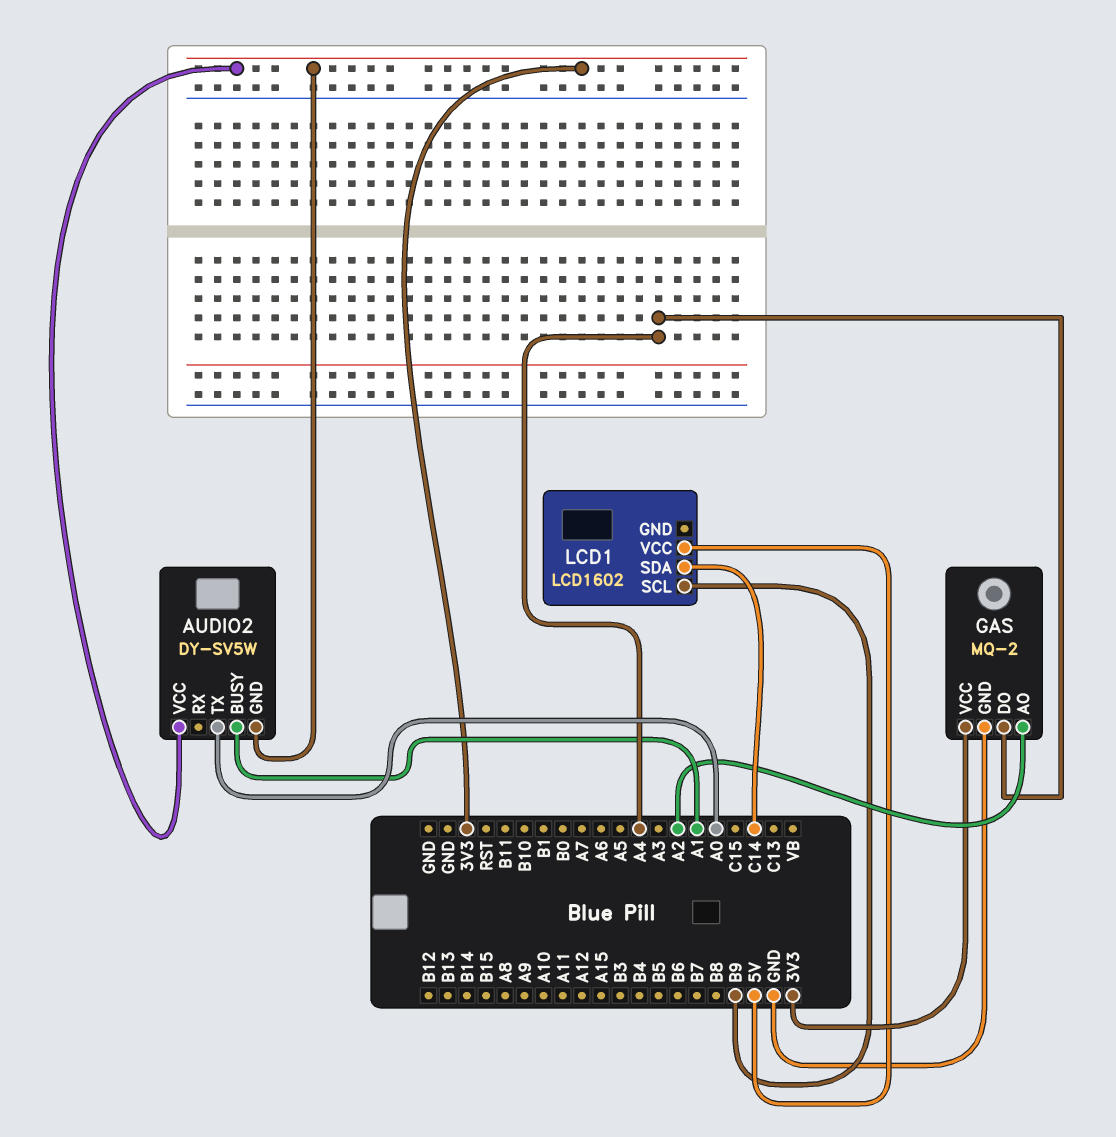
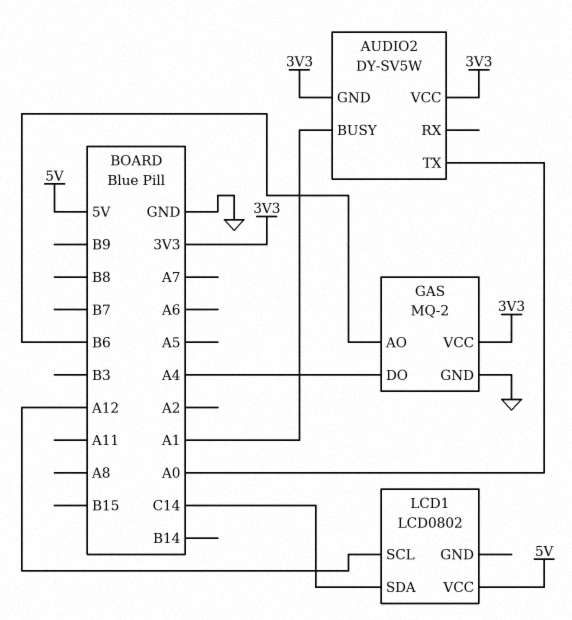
GAS pin AO: A2 -> B6
LCD1: LCD1602 -> LCD0802
LCD1 pin SCL: B9 -> A12

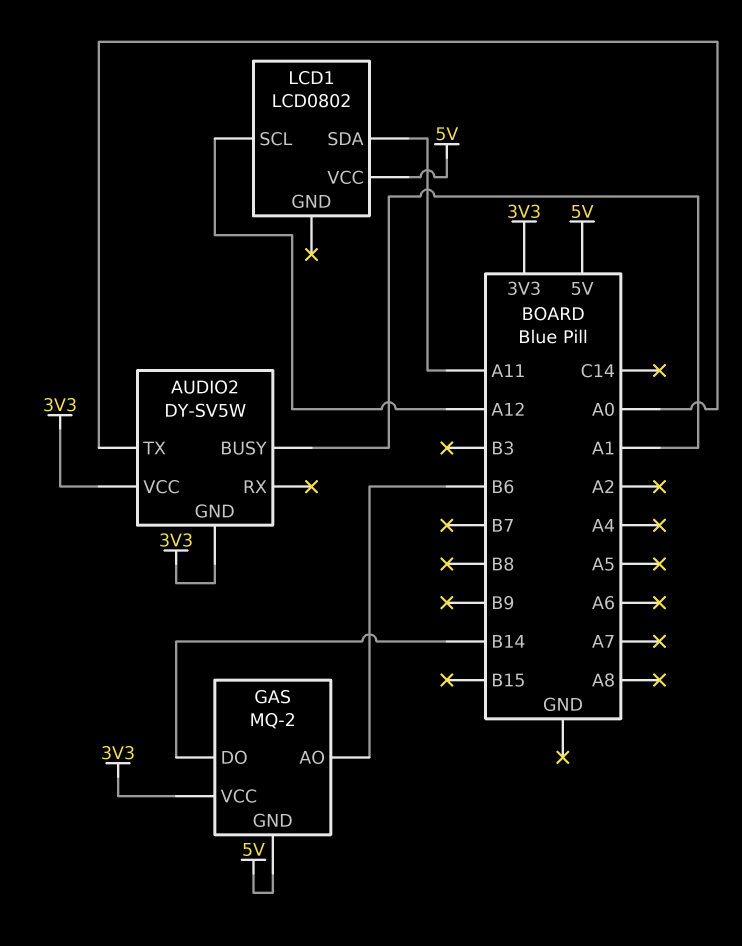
GAS pin DO: A4 -> B14
GAS pin GND: GND -> 5V
LCD1 pin SDA: C14 -> A11

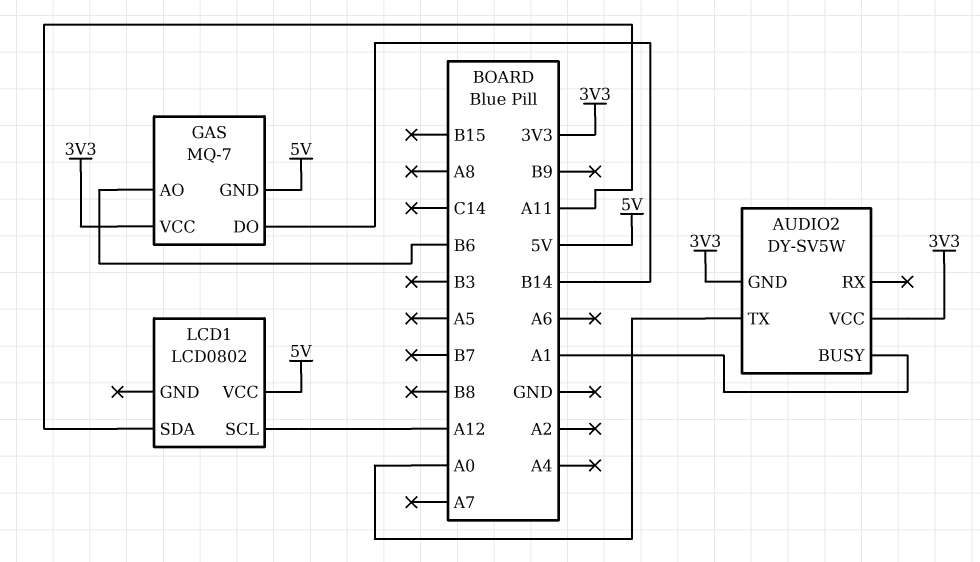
GAS: MQ-2 -> MQ-7

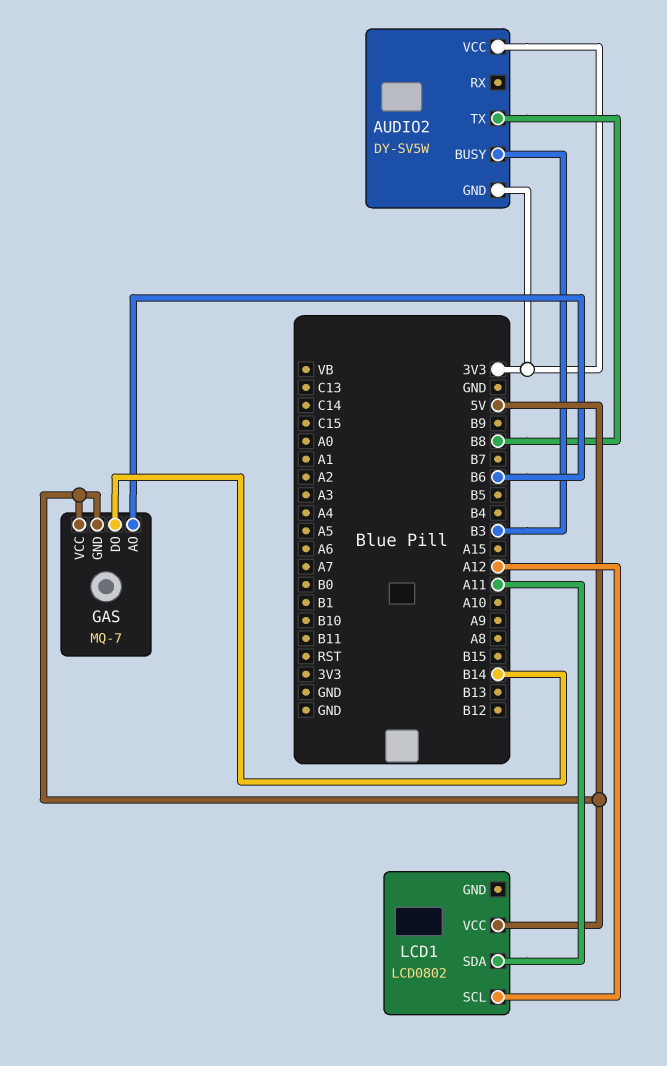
AUDIO2 pin BUSY: A1 -> B3
AUDIO2 pin TX: A0 -> B8
GAS pin VCC: 3V3 -> 5V

